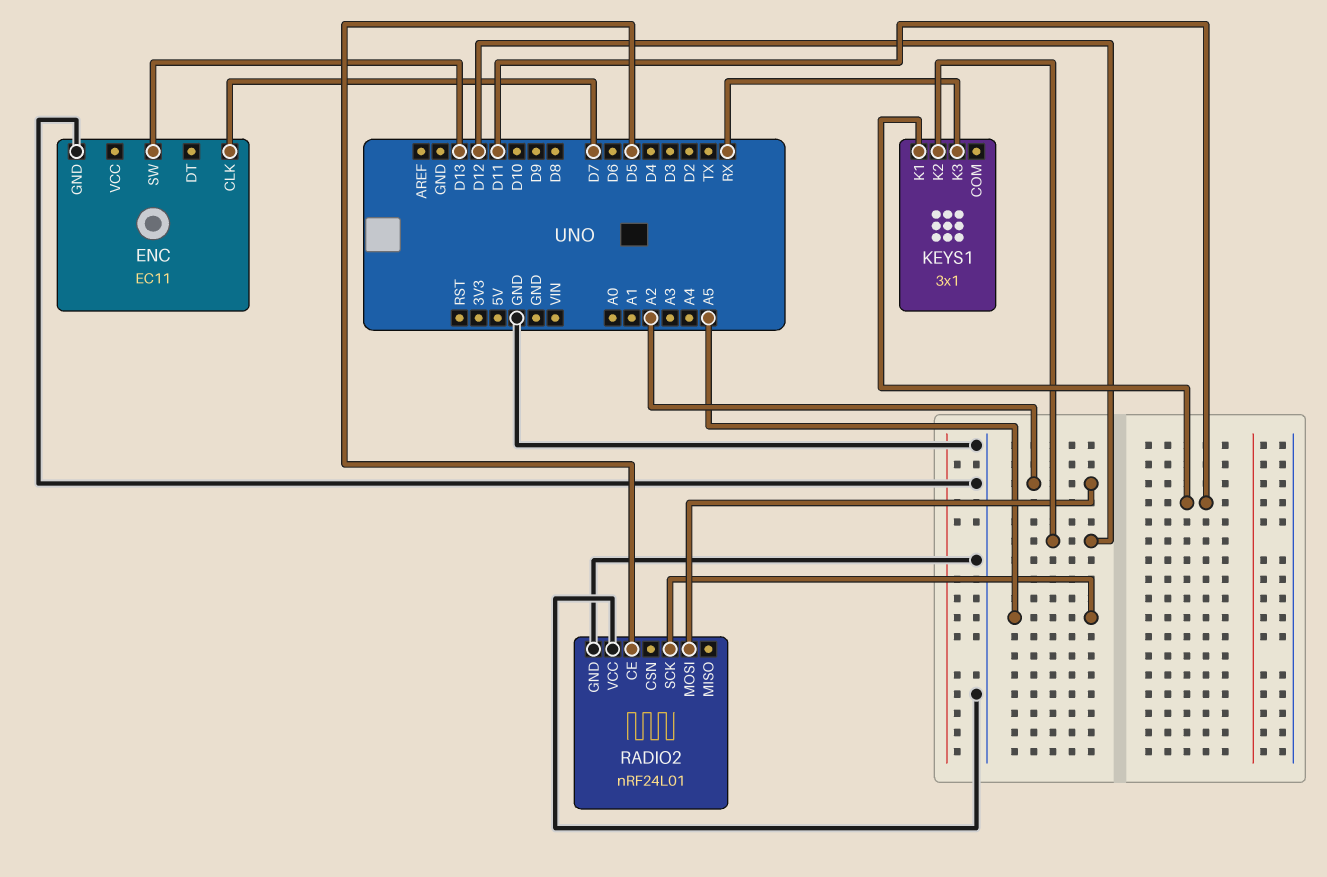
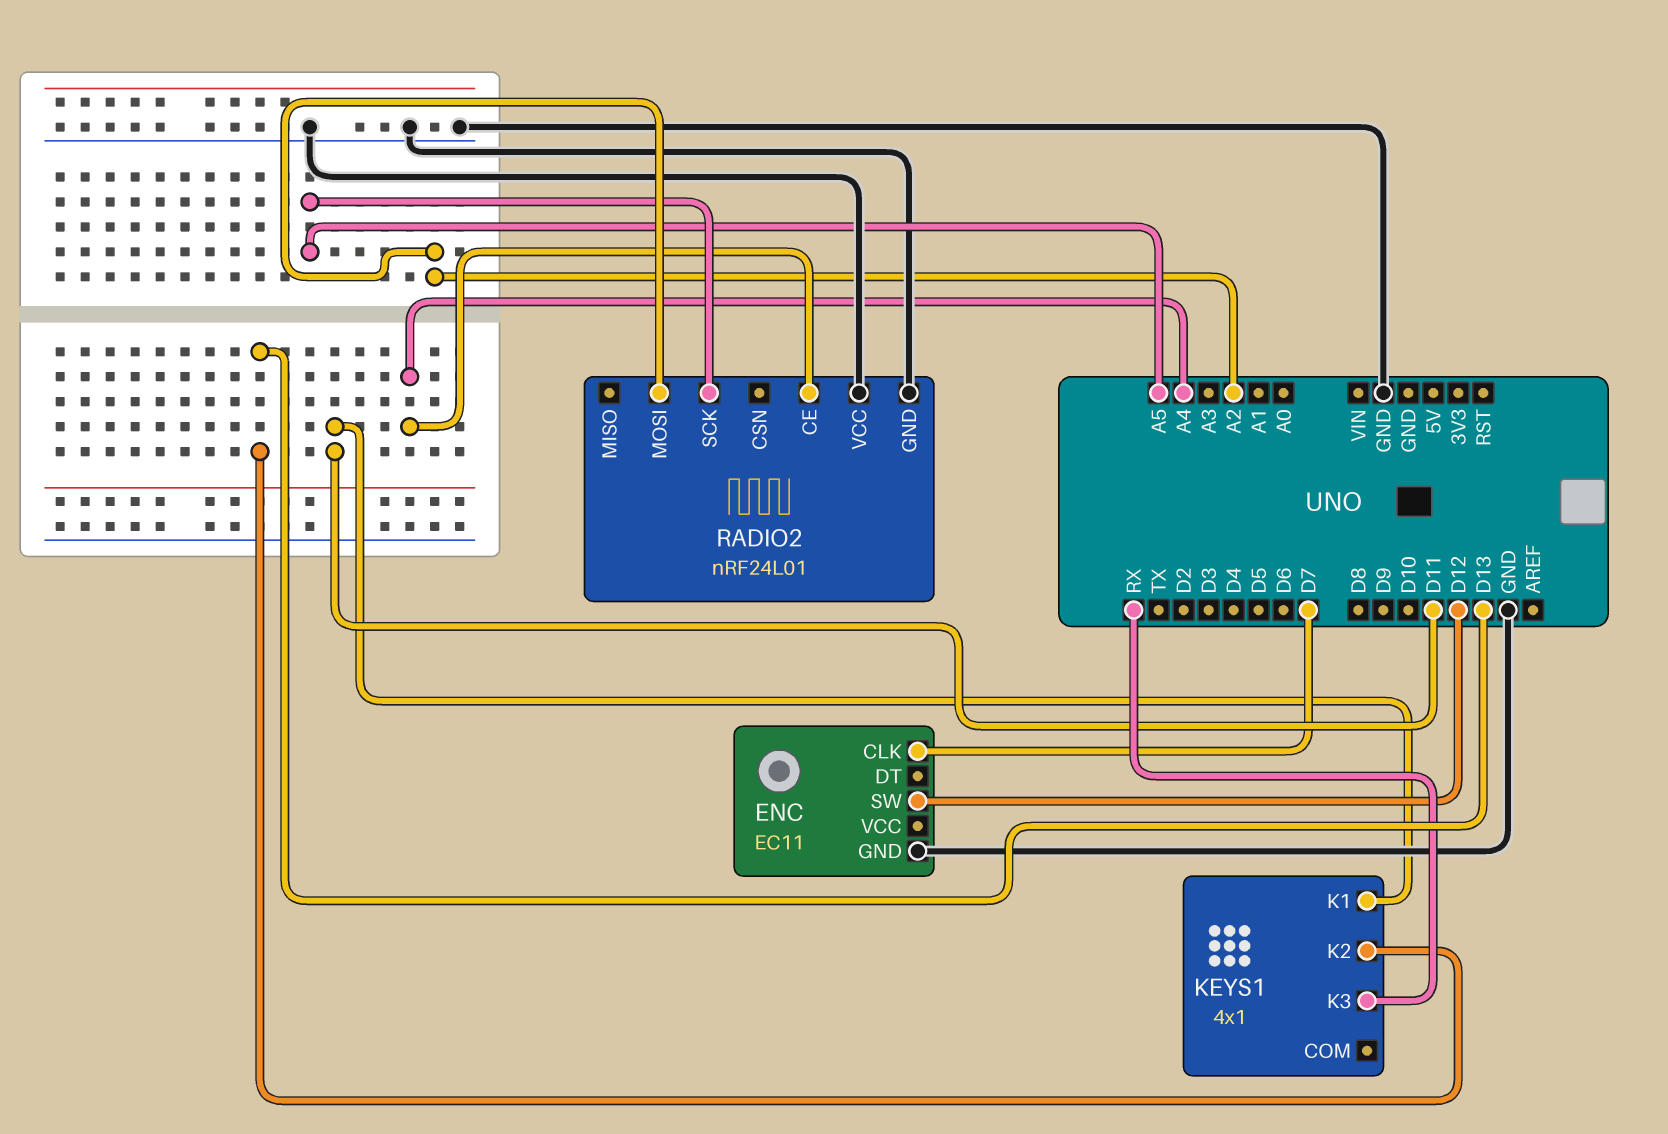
ENC pin SW: D13 -> D12
KEYS1: 3x1 -> 4x1
KEYS1 pin K2: D12 -> D13
RADIO2 pin CE: D5 -> A4

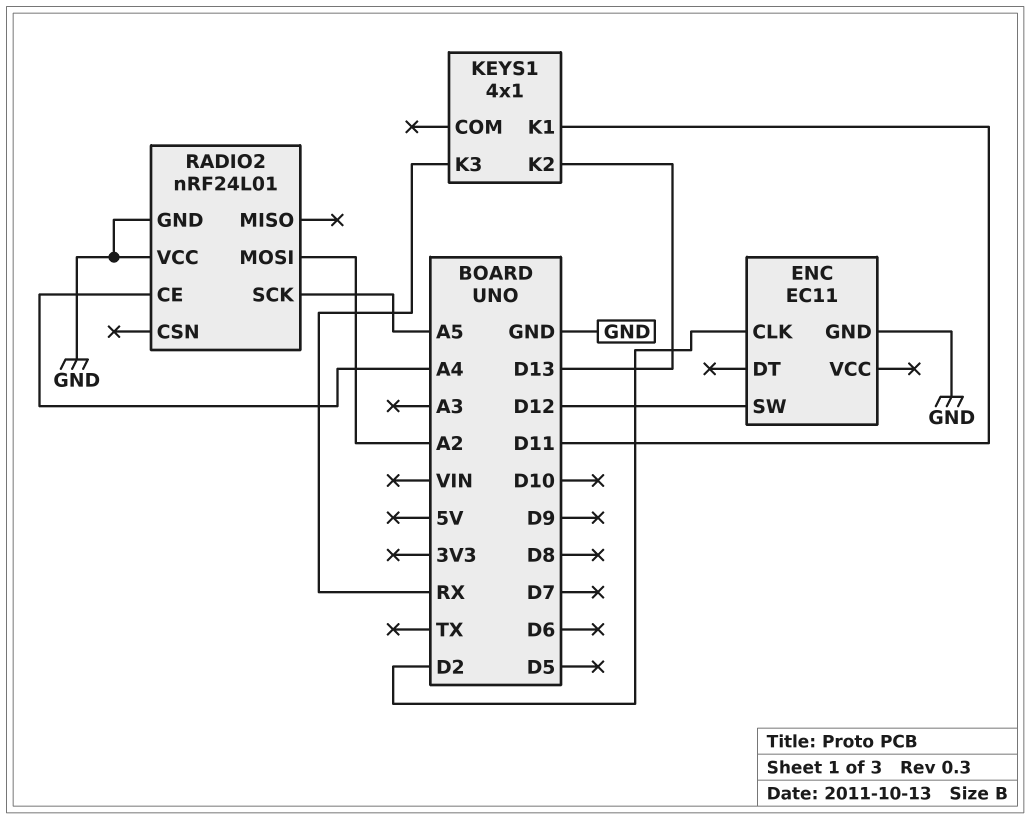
ENC pin CLK: D7 -> D2

